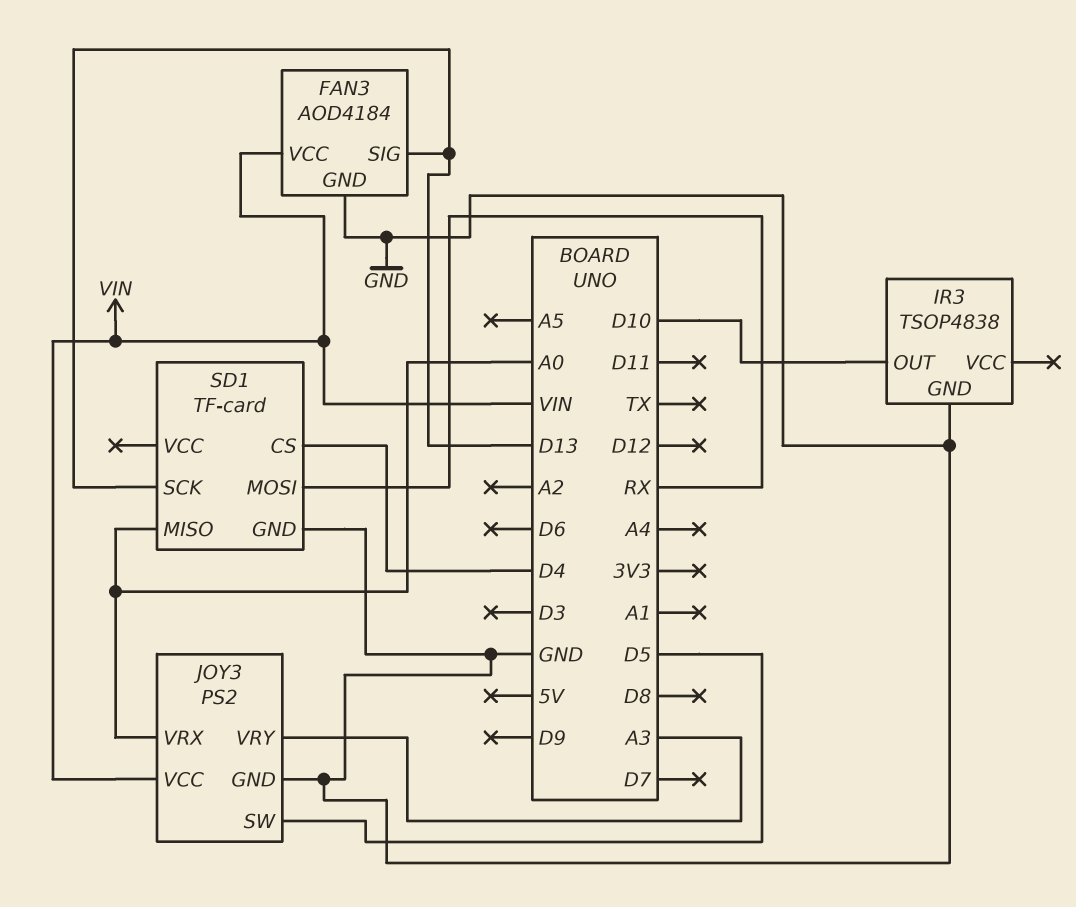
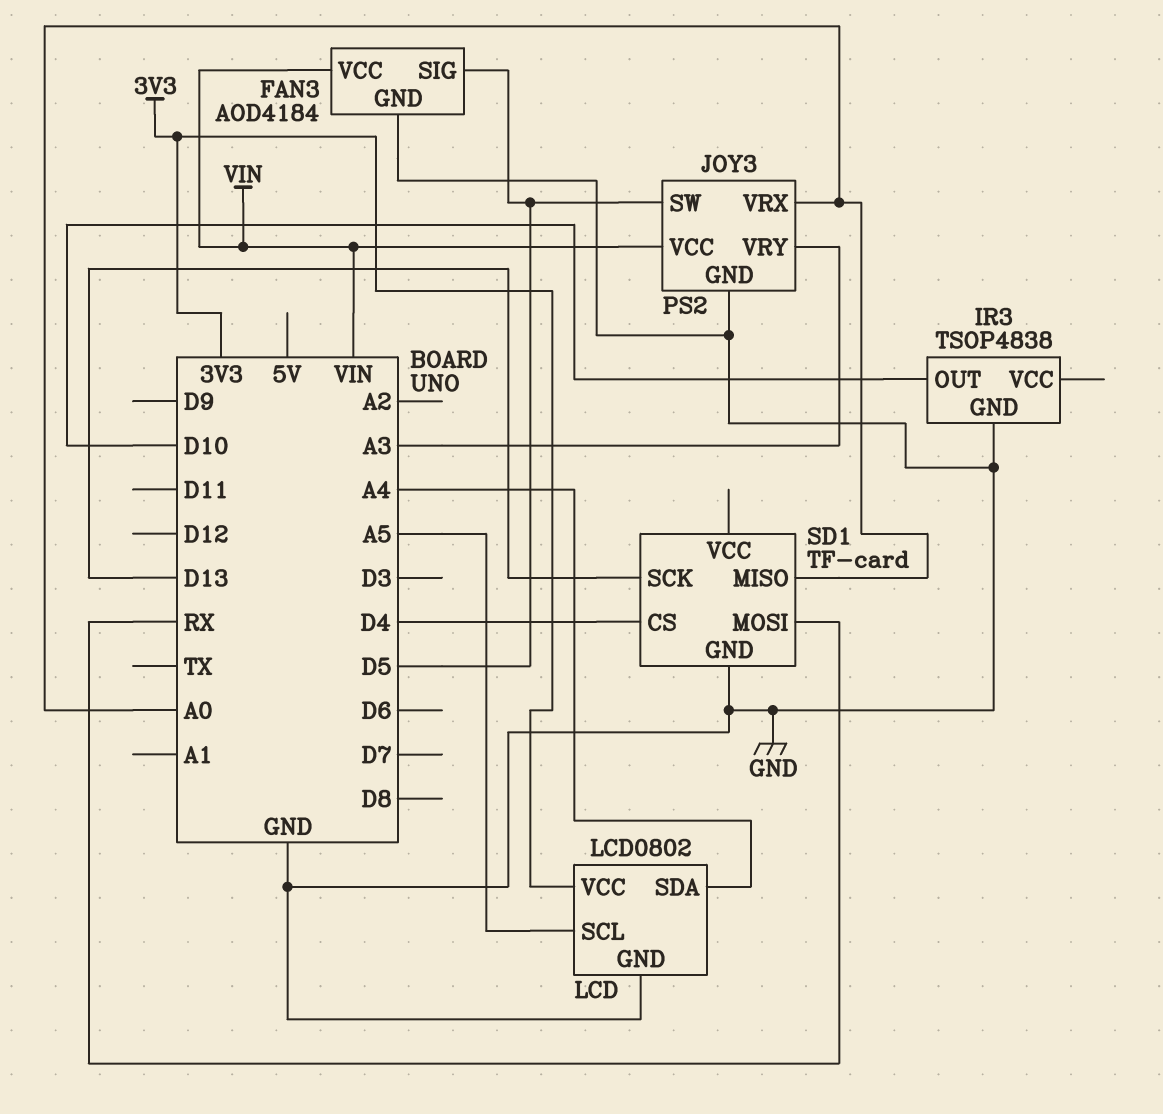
FAN3 pin SIG: D13 -> D5
LCD: none -> LCD0802
LCD pin GND: none -> GND
LCD pin SCL: none -> A5
LCD pin SDA: none -> A4
LCD pin VCC: none -> 3V3

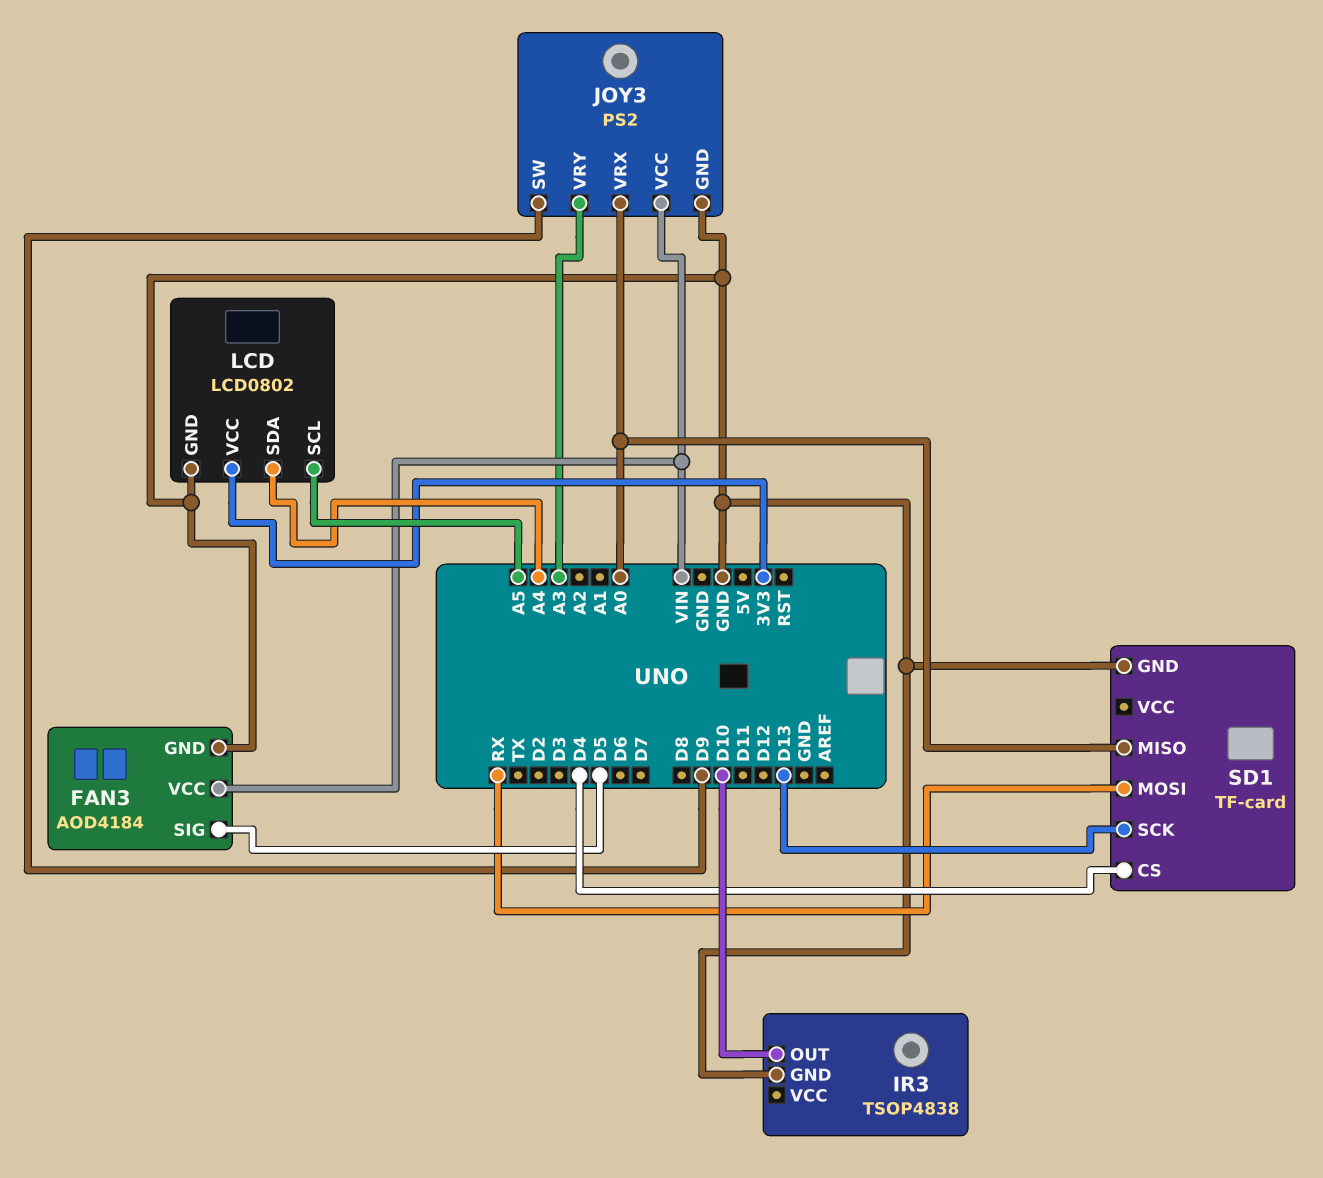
JOY3 pin SW: D5 -> D9

